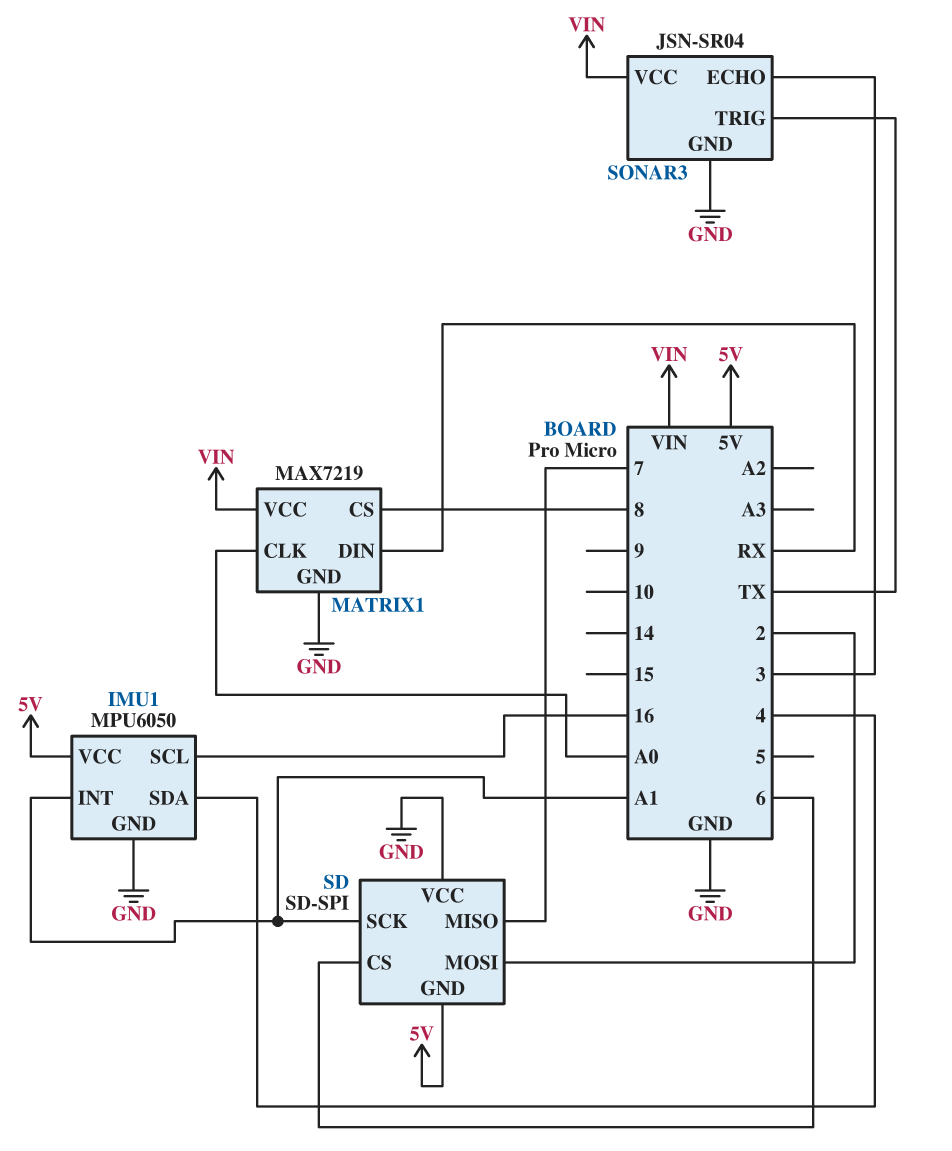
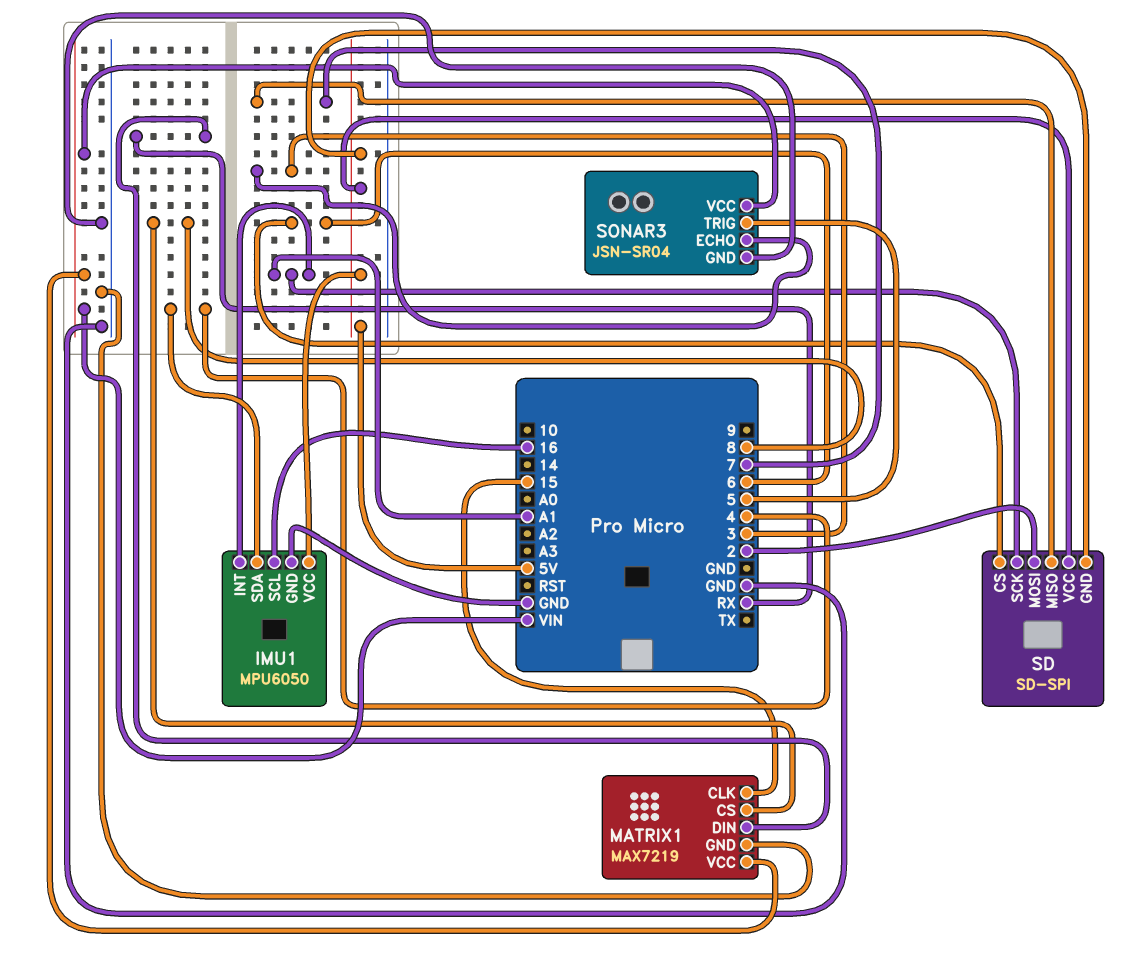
MATRIX1 pin CLK: A0 -> 15
SD pin VCC: GND -> 5V
SONAR3 pin TRIG: TX -> 5

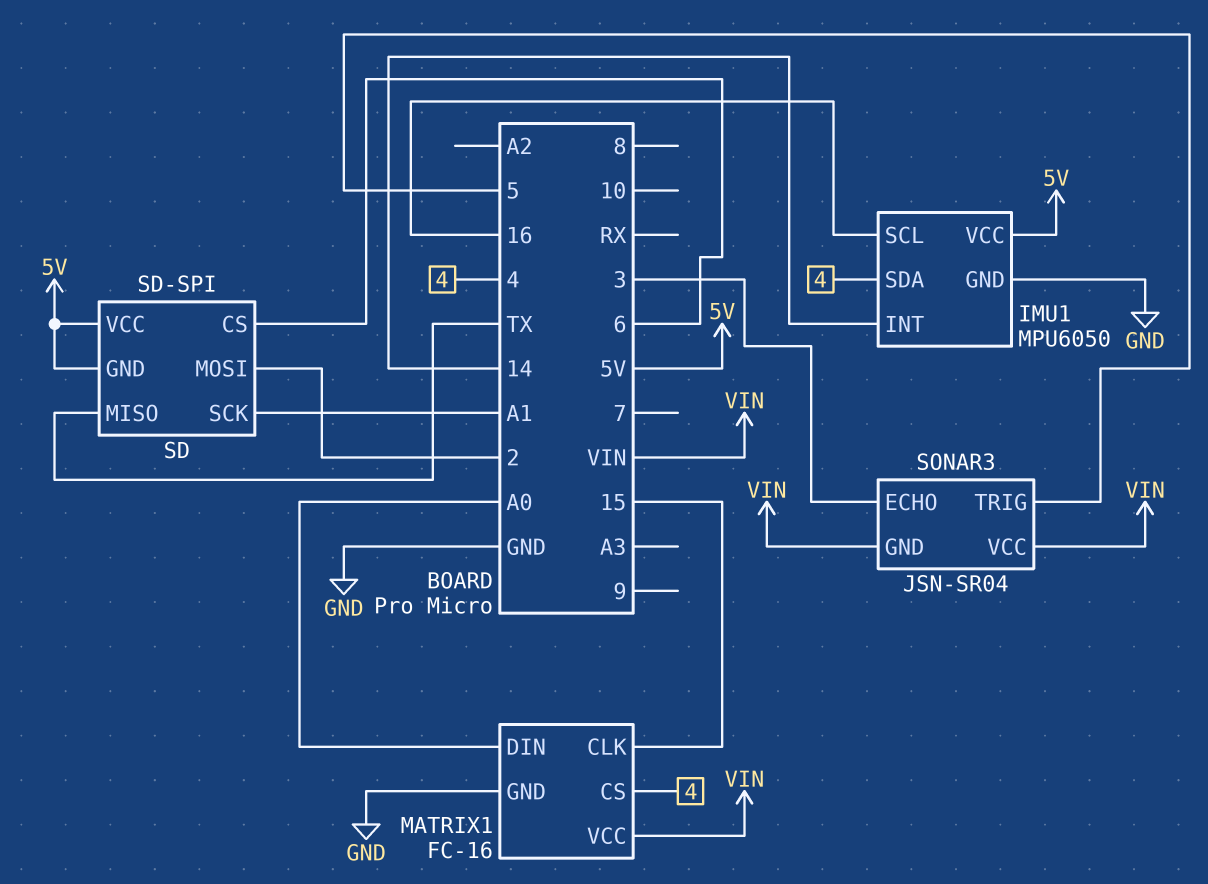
IMU1 pin INT: A1 -> 14
MATRIX1: MAX7219 -> FC-16
MATRIX1 pin CS: 8 -> 4
MATRIX1 pin DIN: RX -> A0
SD pin MISO: 7 -> TX
SONAR3 pin GND: GND -> VIN

